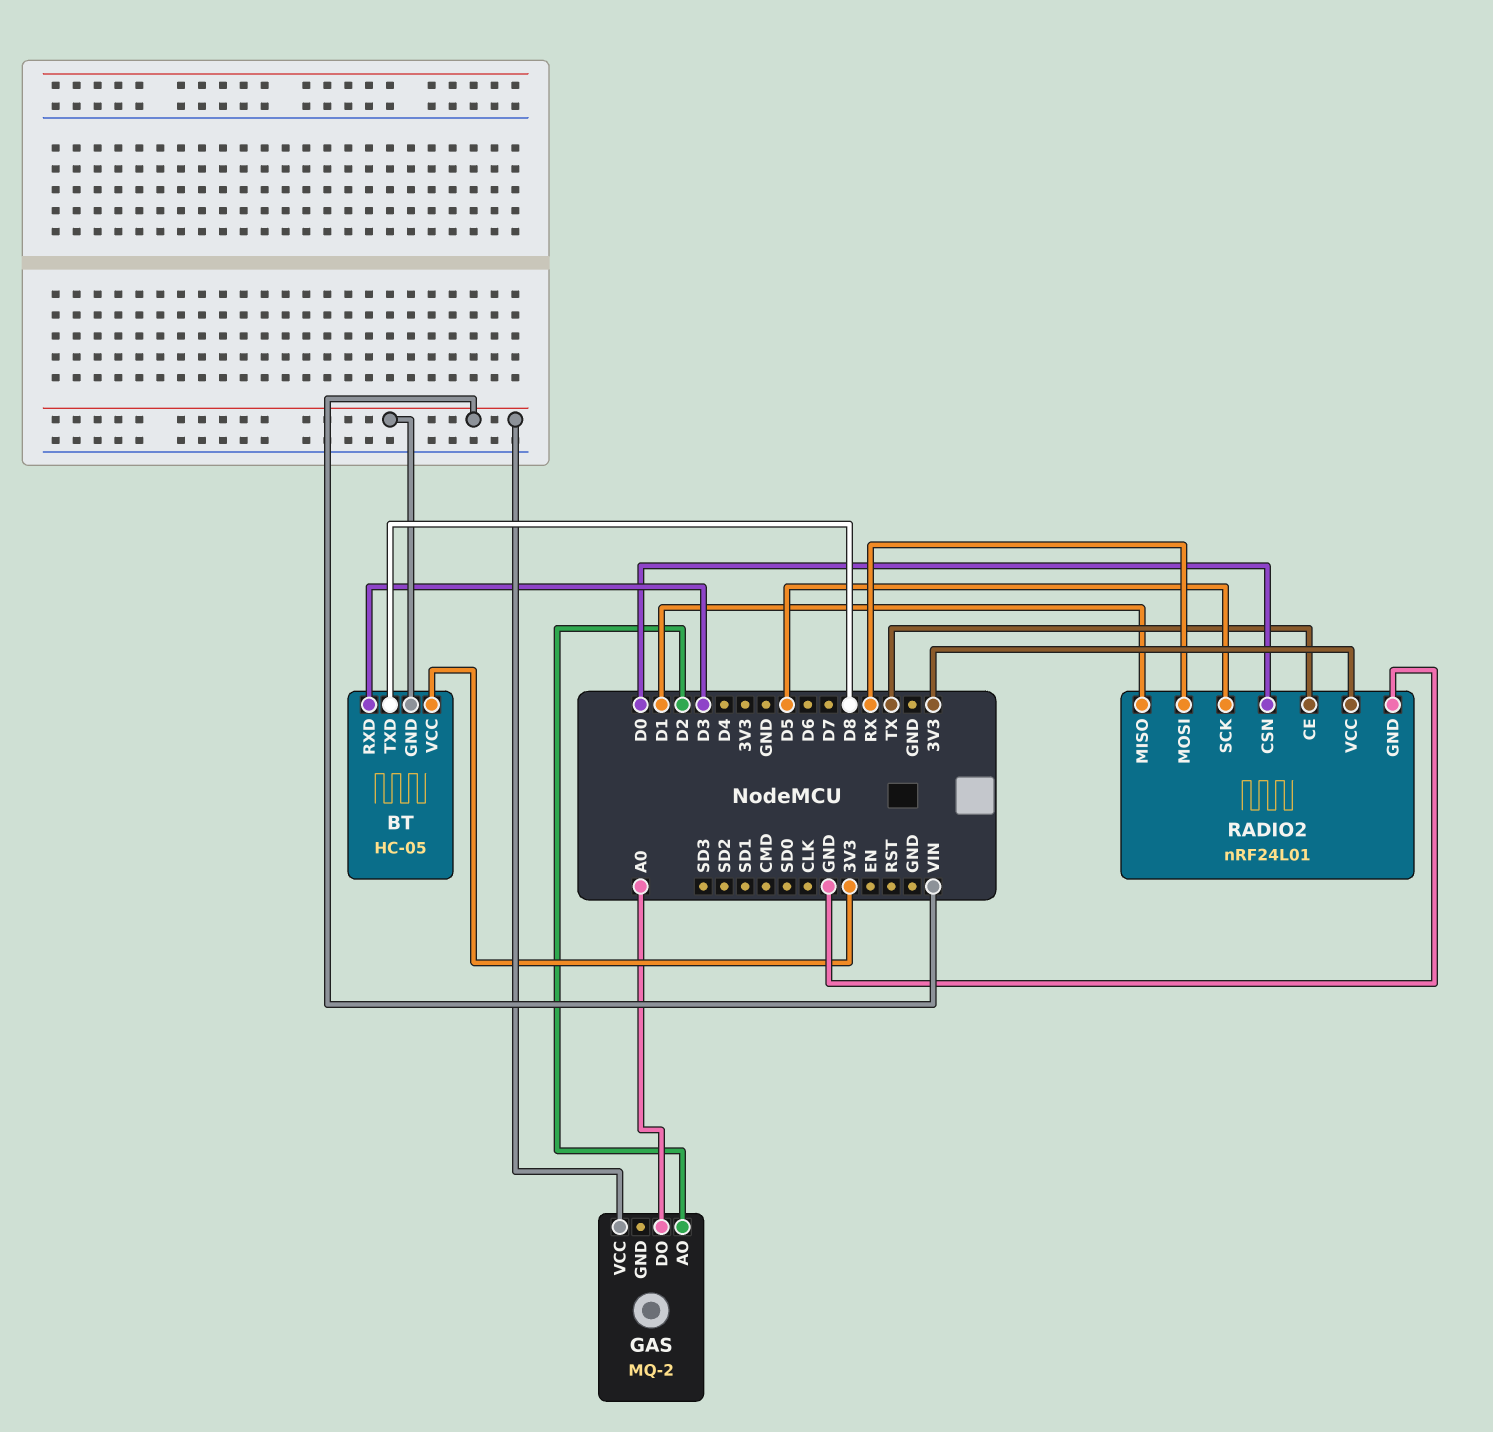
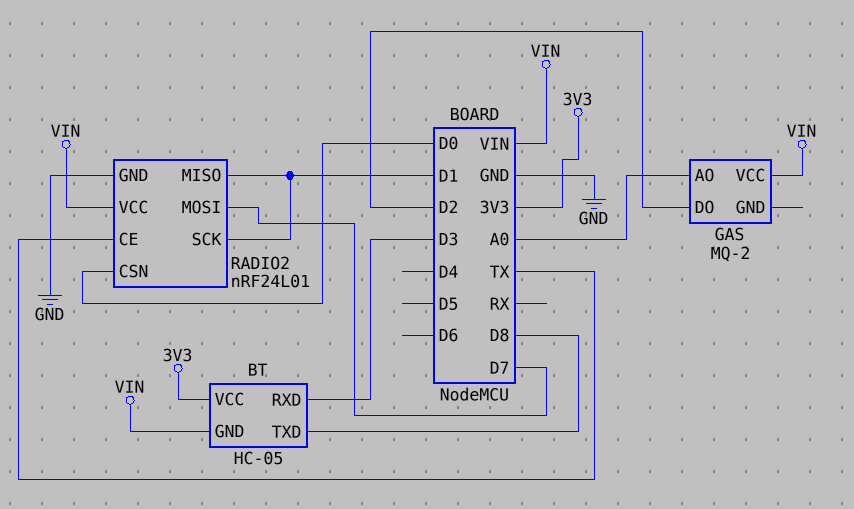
GAS pin AO: D2 -> A0
GAS pin DO: A0 -> D2
RADIO2 pin MOSI: RX -> D7
RADIO2 pin SCK: D5 -> D1
RADIO2 pin VCC: 3V3 -> VIN

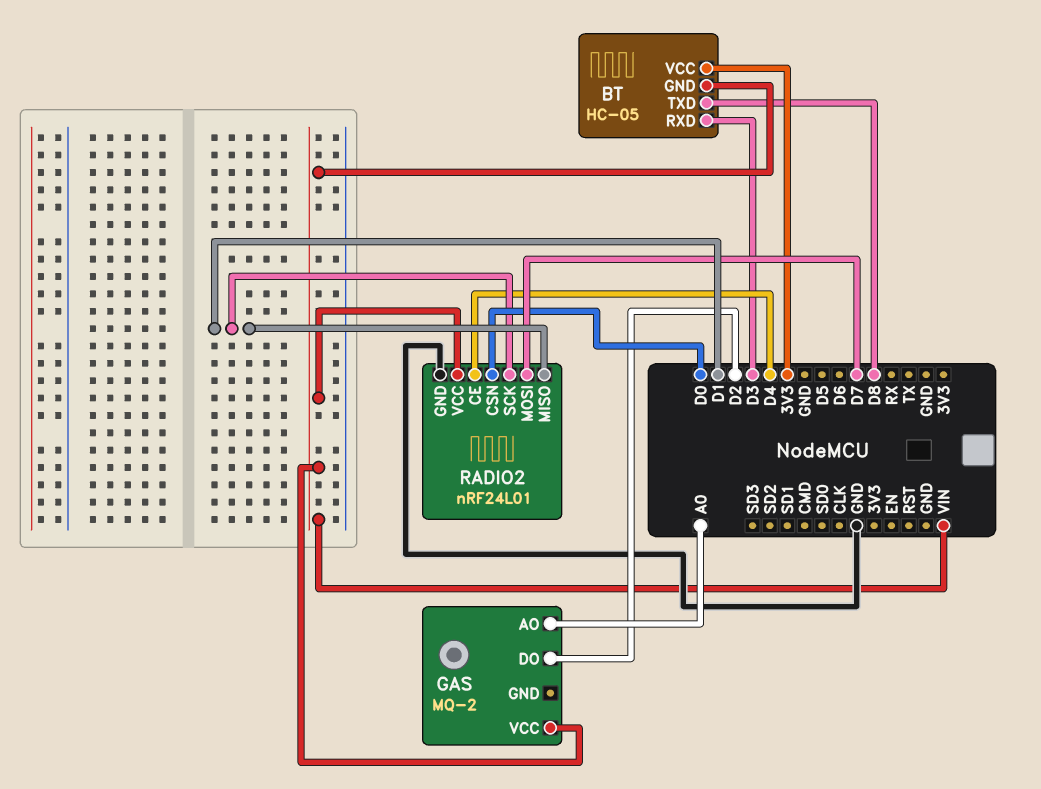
RADIO2 pin CE: TX -> D4

